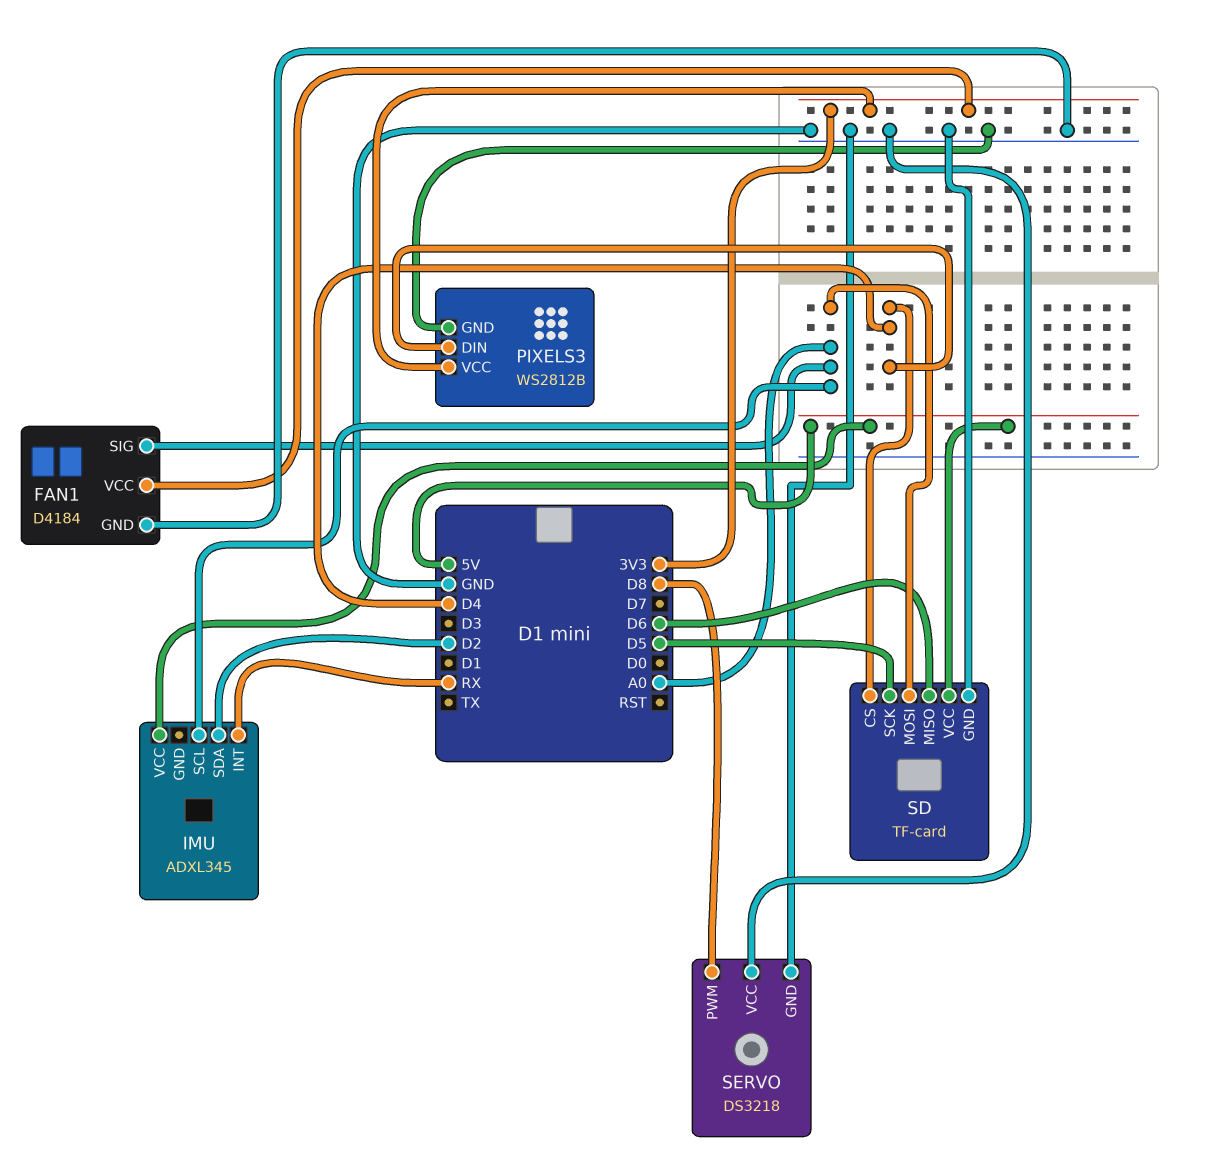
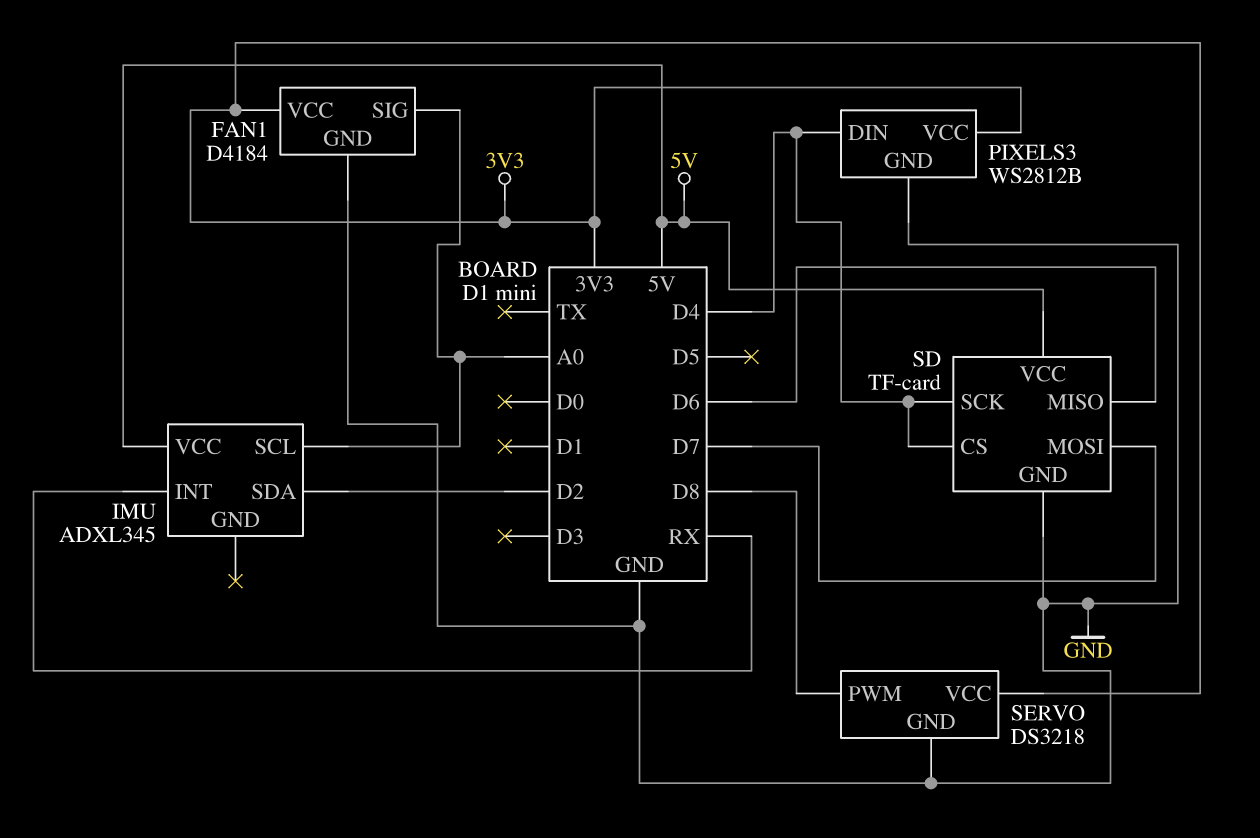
SD pin MOSI: A0 -> D7
SD pin SCK: D5 -> D4
SERVO pin VCC: GND -> 3V3

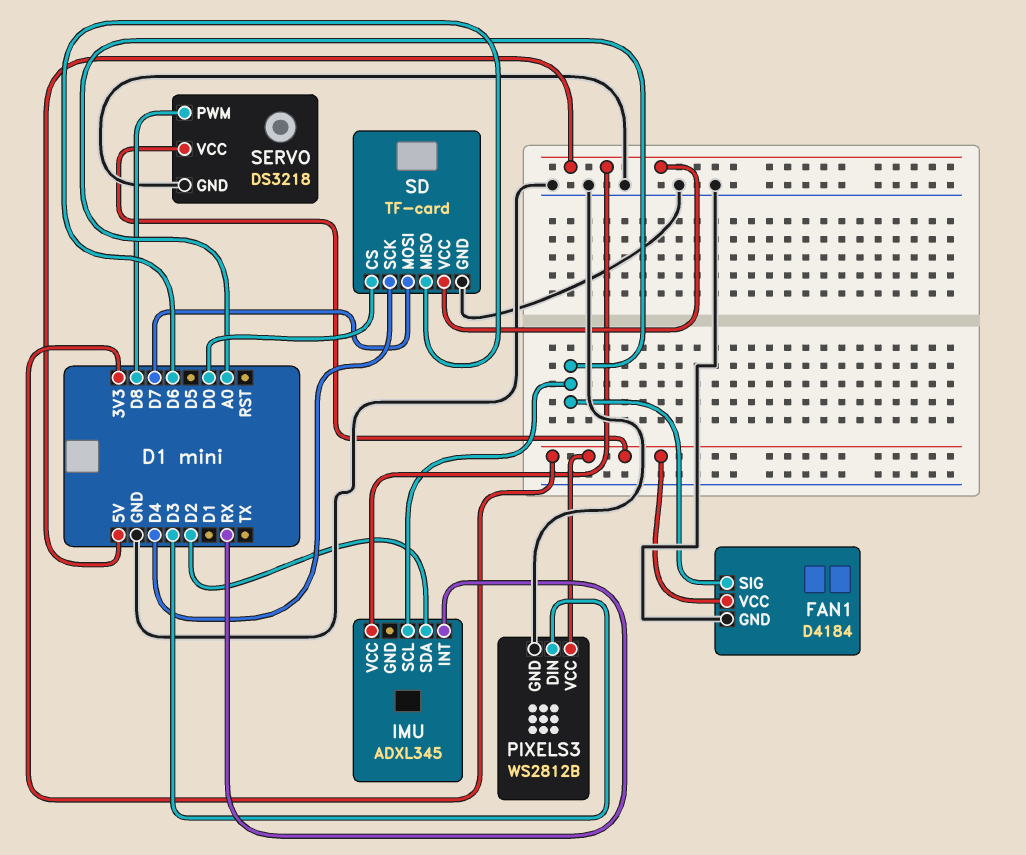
PIXELS3 pin DIN: D4 -> D3
SD pin CS: D4 -> D0

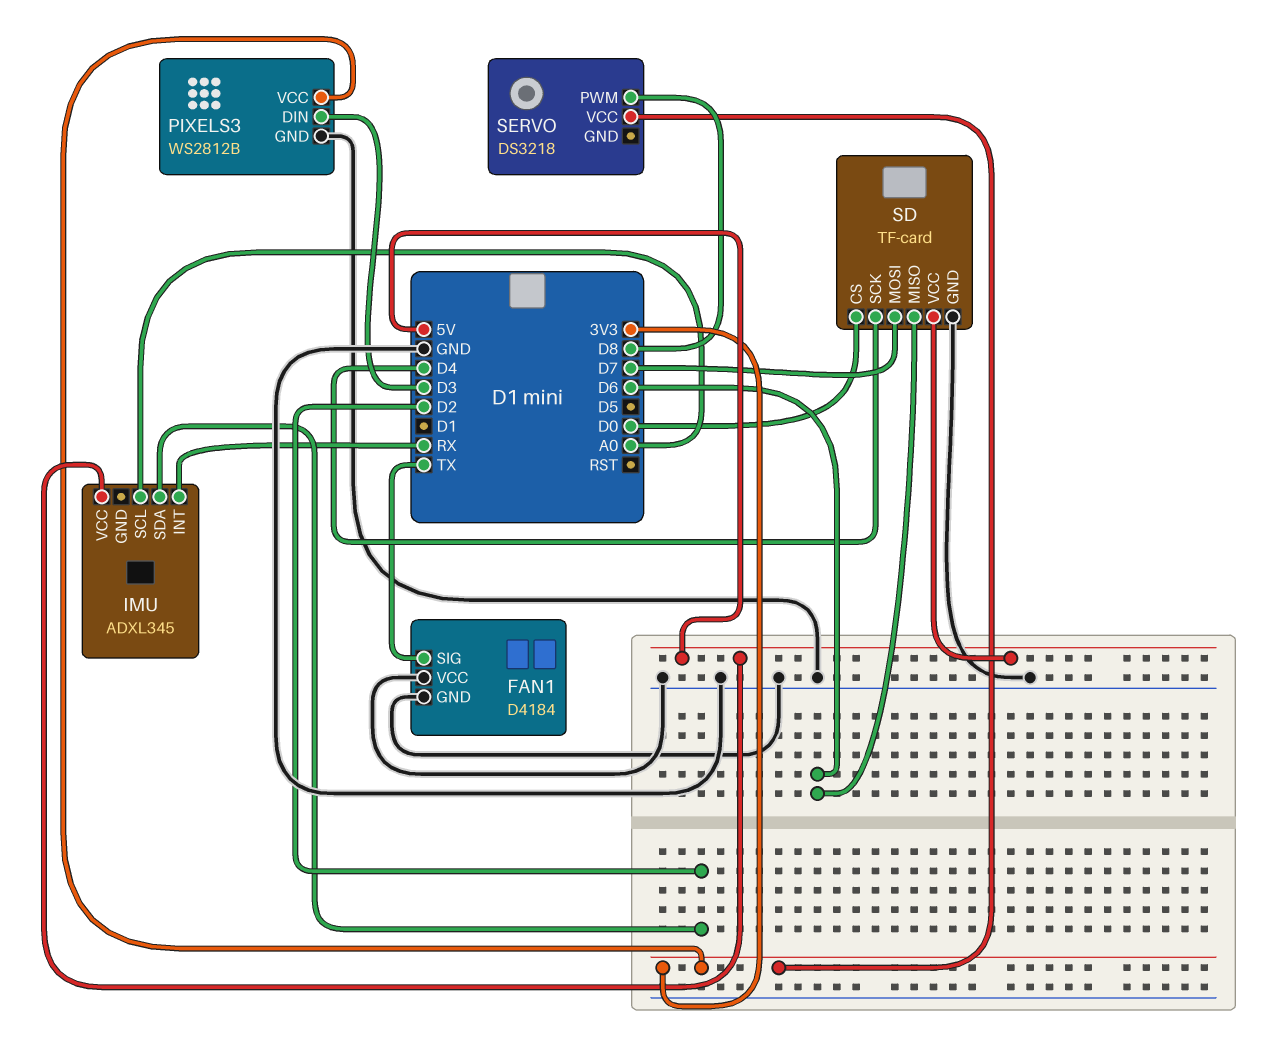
FAN1 pin SIG: A0 -> TX
FAN1 pin VCC: 3V3 -> GND
SERVO pin GND: GND -> none

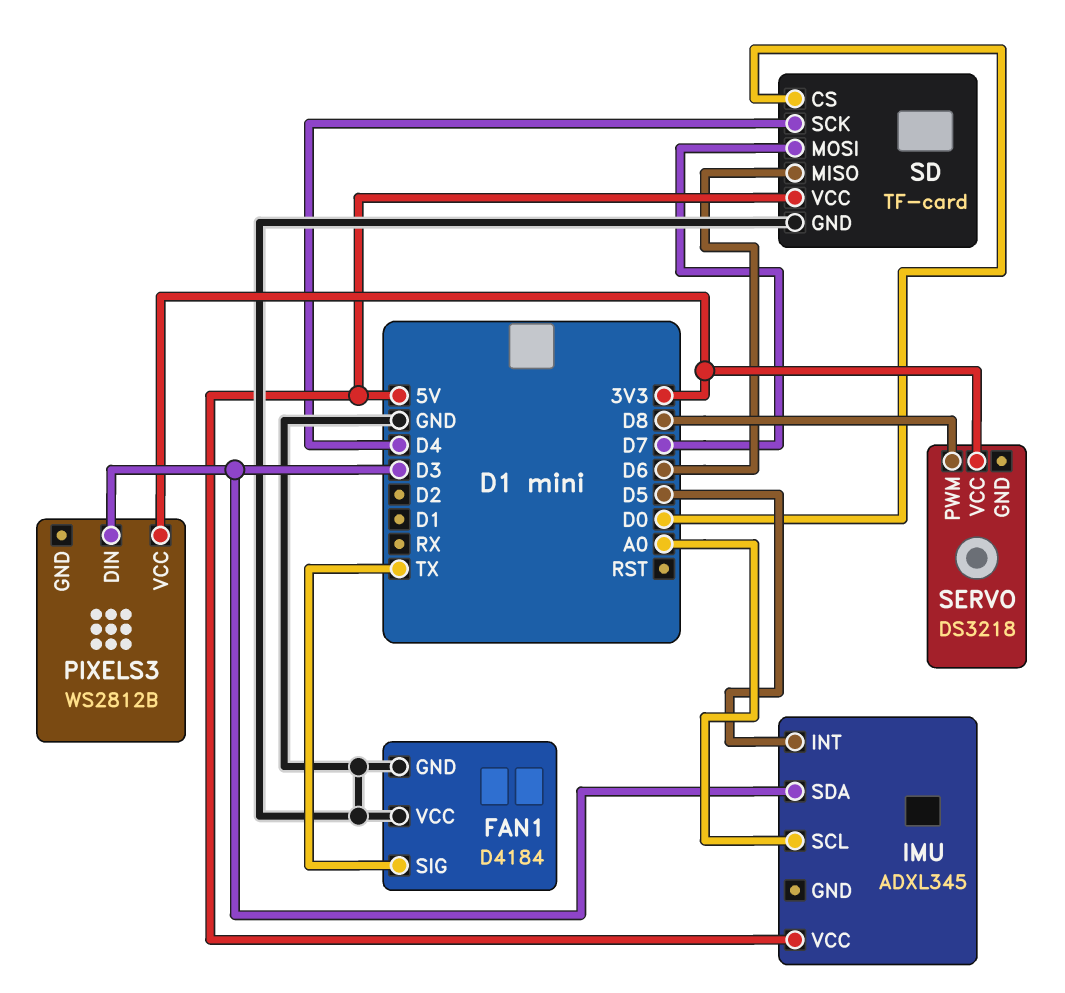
IMU pin INT: RX -> D5
IMU pin SDA: D2 -> D3
PIXELS3 pin GND: GND -> none

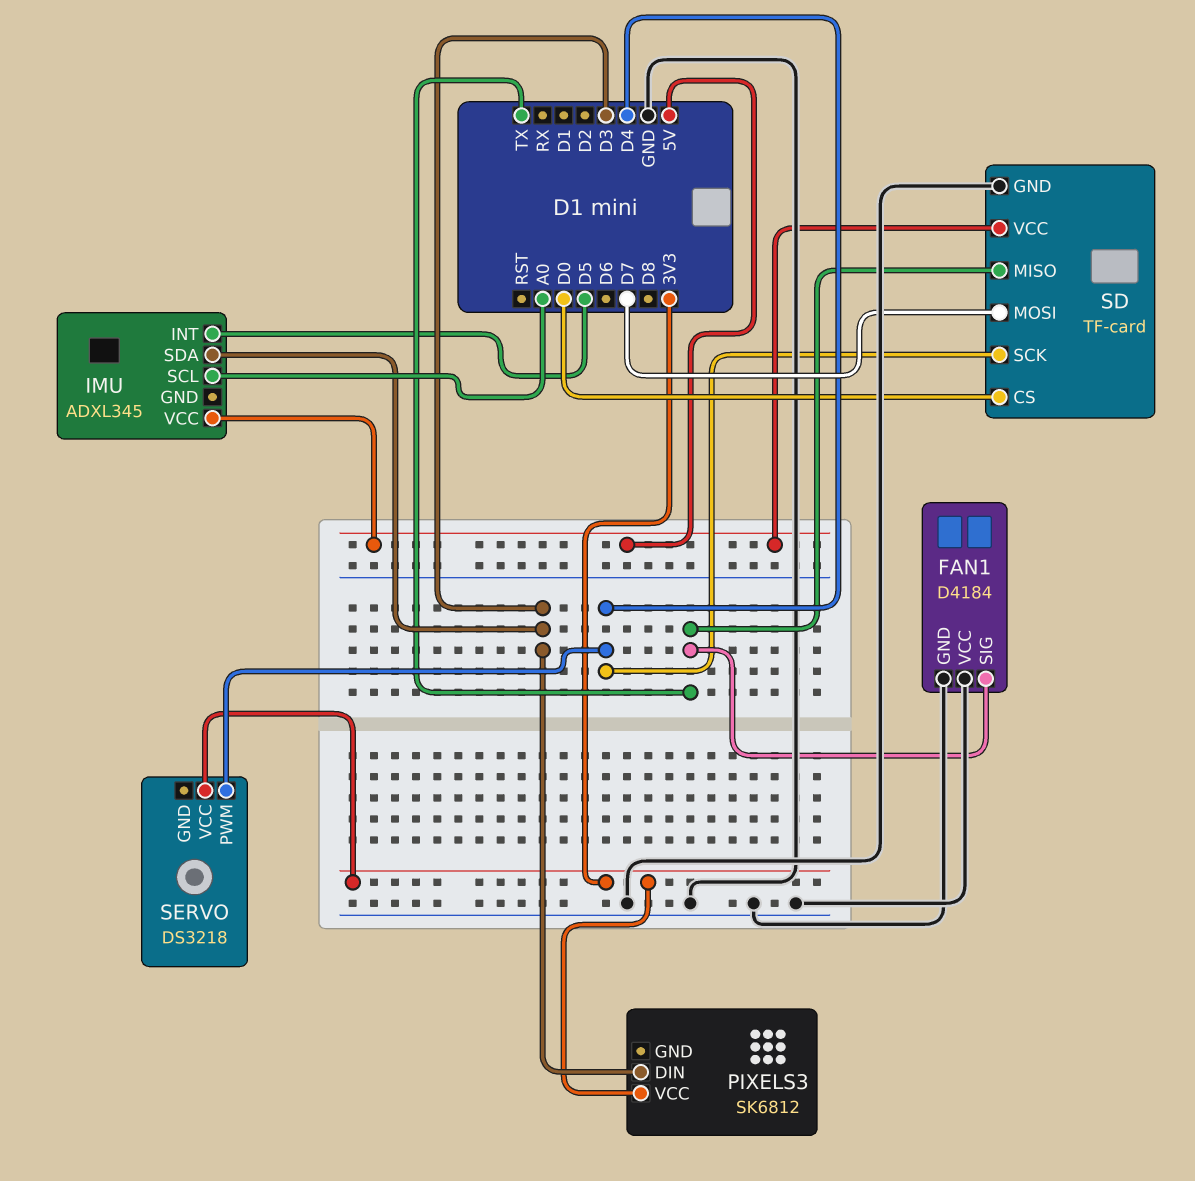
PIXELS3: WS2812B -> SK6812
SD pin MISO: D6 -> TX
SERVO pin PWM: D8 -> D4

